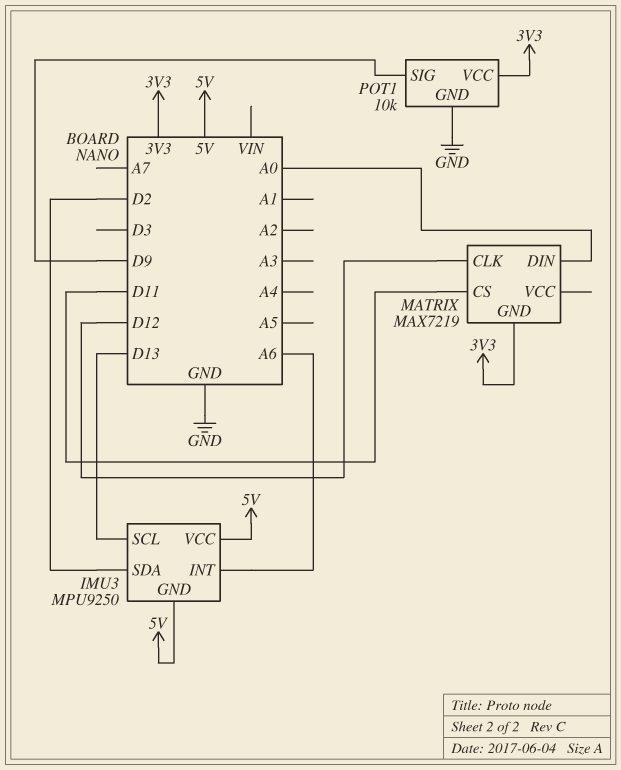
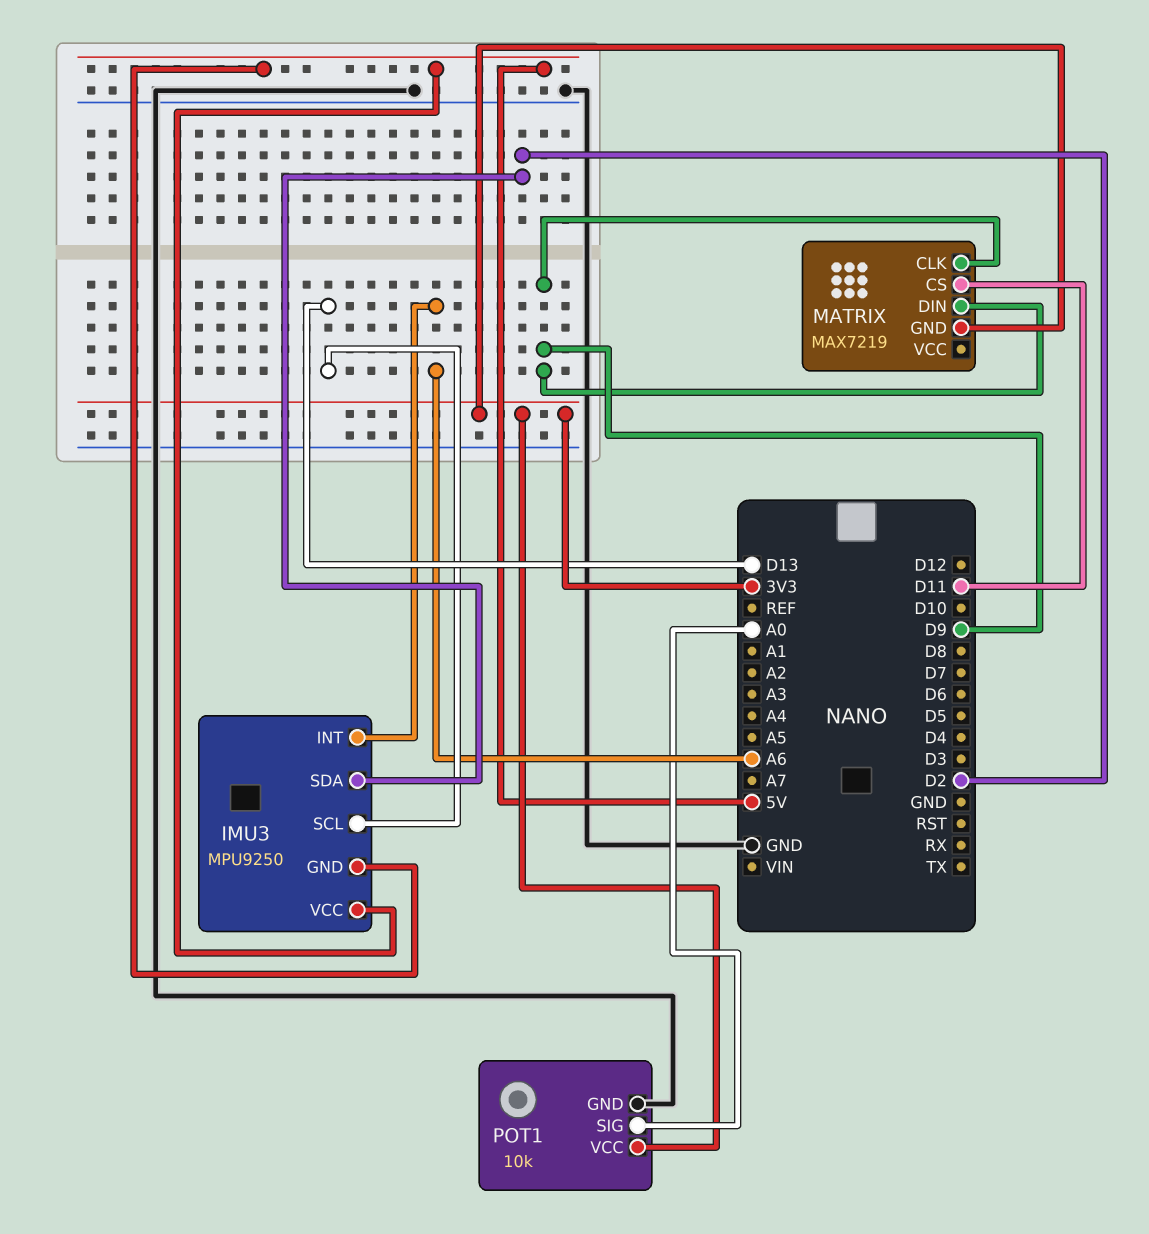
MATRIX pin CLK: D12 -> D9
MATRIX pin DIN: A0 -> D9
POT1 pin SIG: D9 -> A0

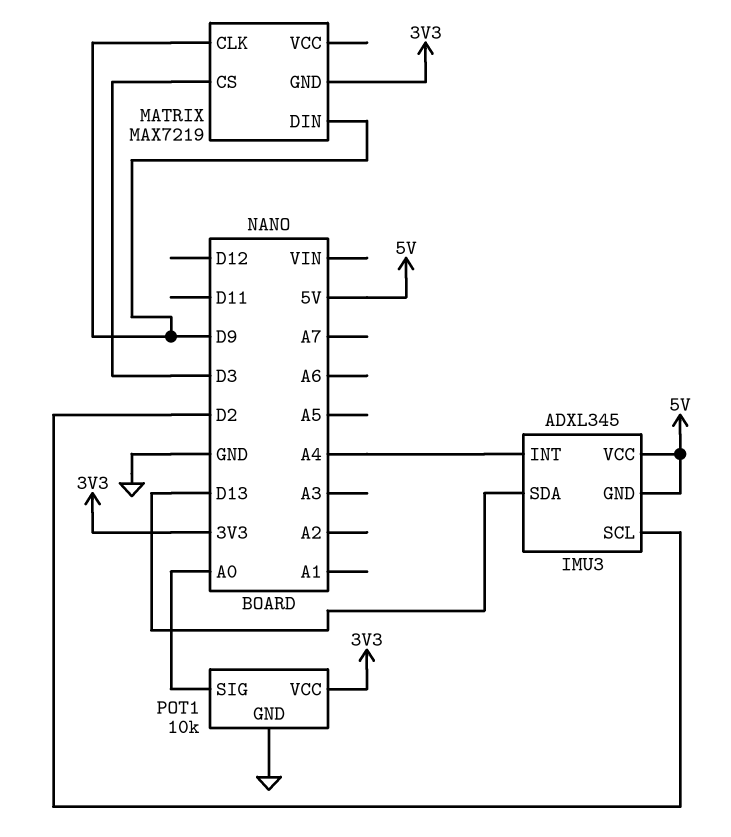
IMU3: MPU9250 -> ADXL345
IMU3 pin INT: A6 -> A4
IMU3 pin SCL: D13 -> D2
IMU3 pin SDA: D2 -> D13
MATRIX pin CS: D11 -> D3

